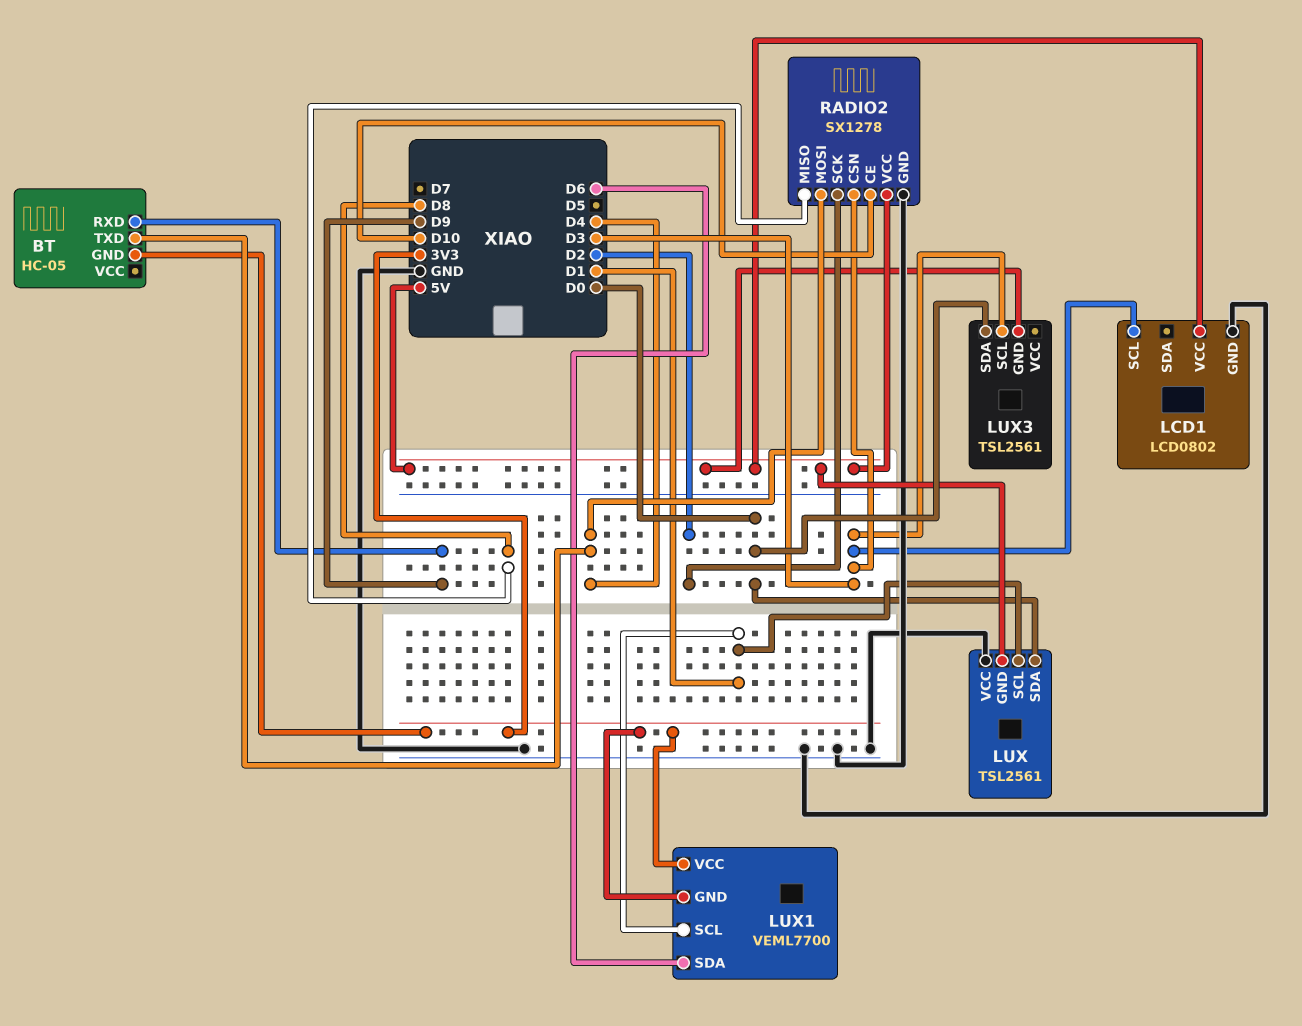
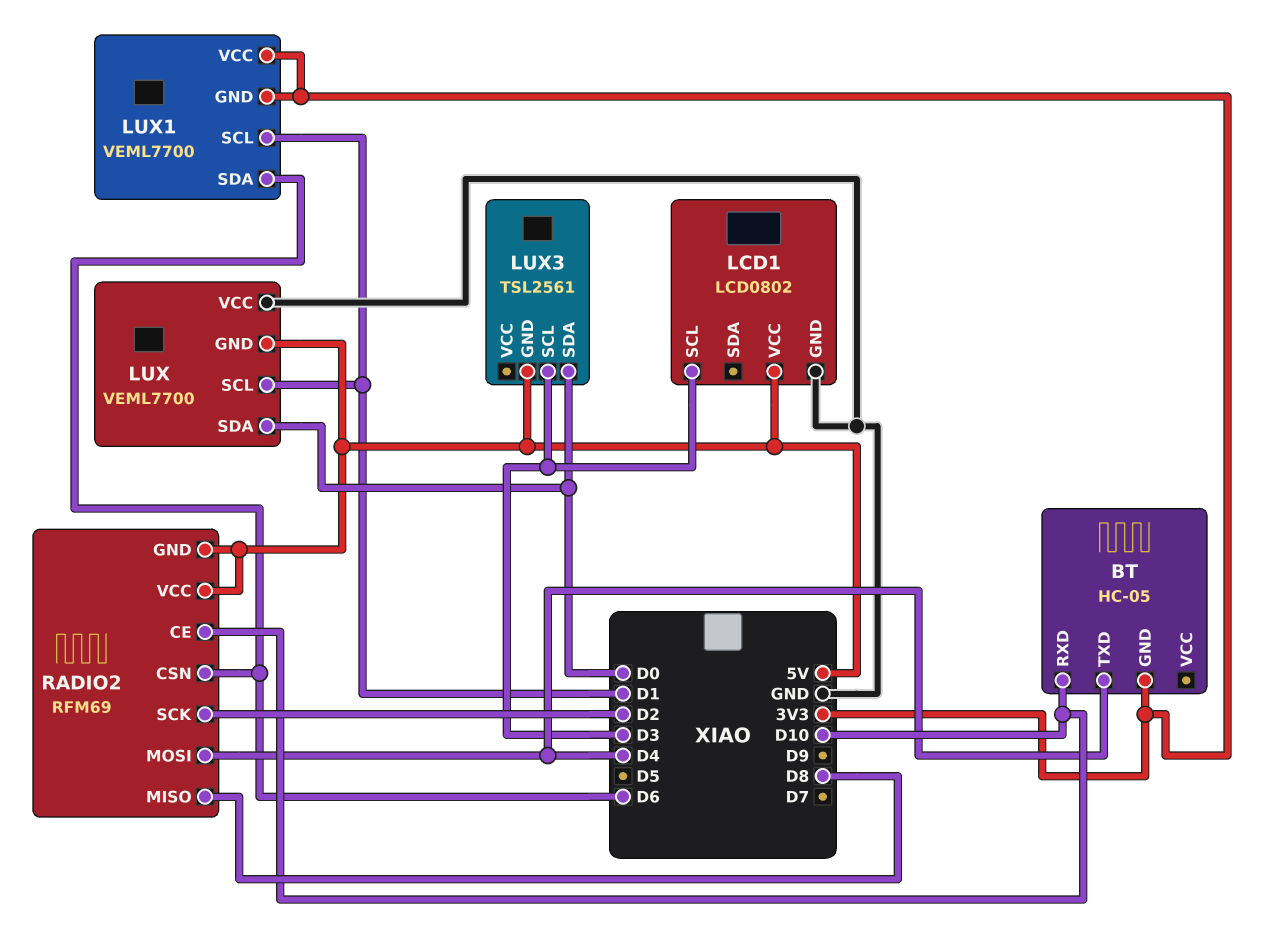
BT pin RXD: D9 -> D10
LUX: TSL2561 -> VEML7700
RADIO2: SX1278 -> RFM69
RADIO2 pin CSN: D3 -> D6
RADIO2 pin GND: GND -> 5V

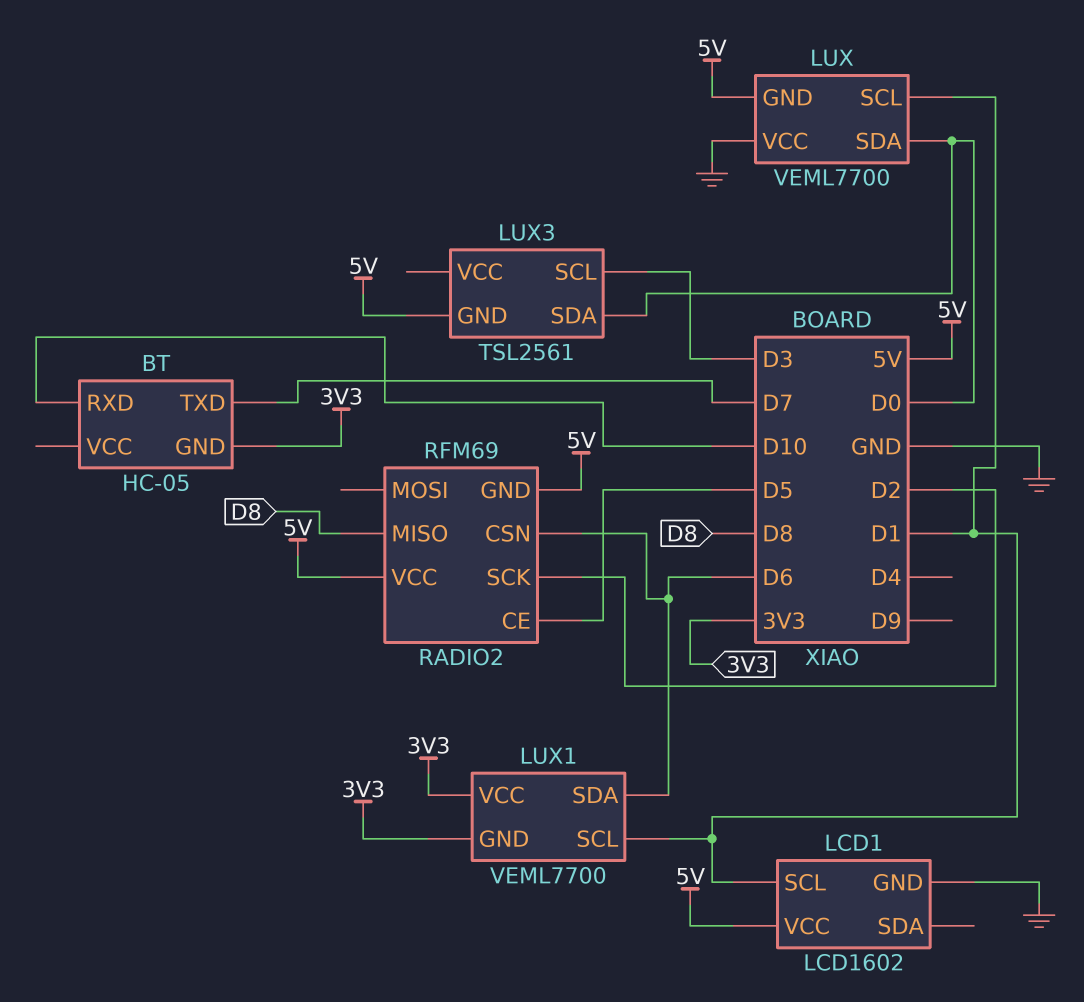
BT pin TXD: D4 -> D7
LCD1: LCD0802 -> LCD1602
LCD1 pin SCL: D3 -> D1
RADIO2 pin CE: D10 -> D5
RADIO2 pin MOSI: D4 -> none

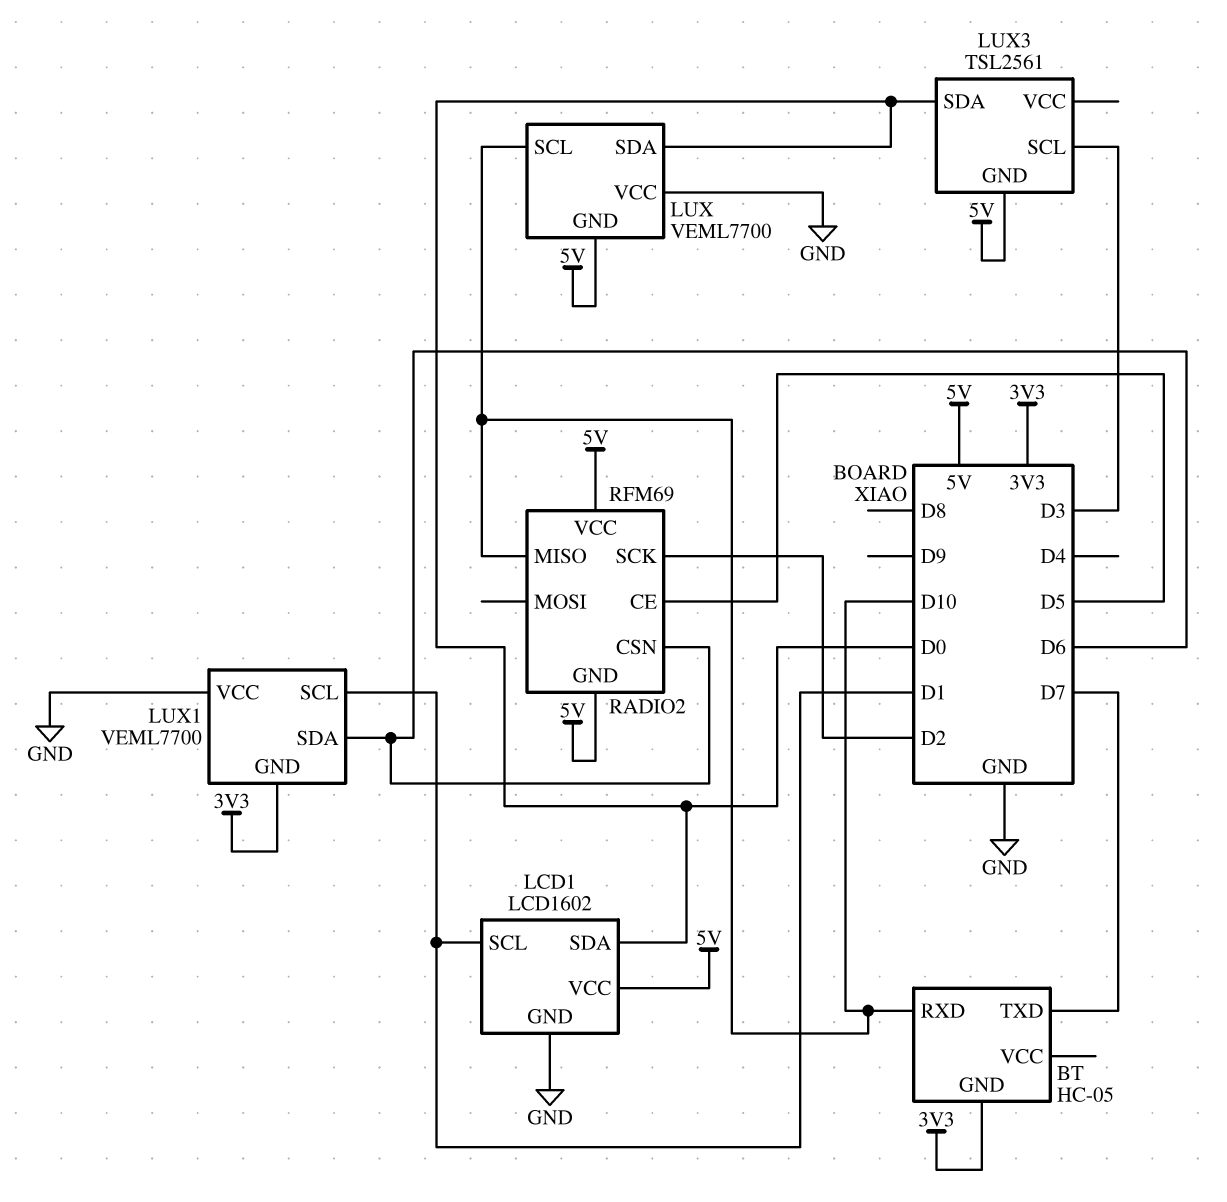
LCD1 pin SDA: none -> D0
LUX pin SCL: D1 -> D10
LUX1 pin VCC: 3V3 -> GND
RADIO2 pin MISO: D8 -> D10

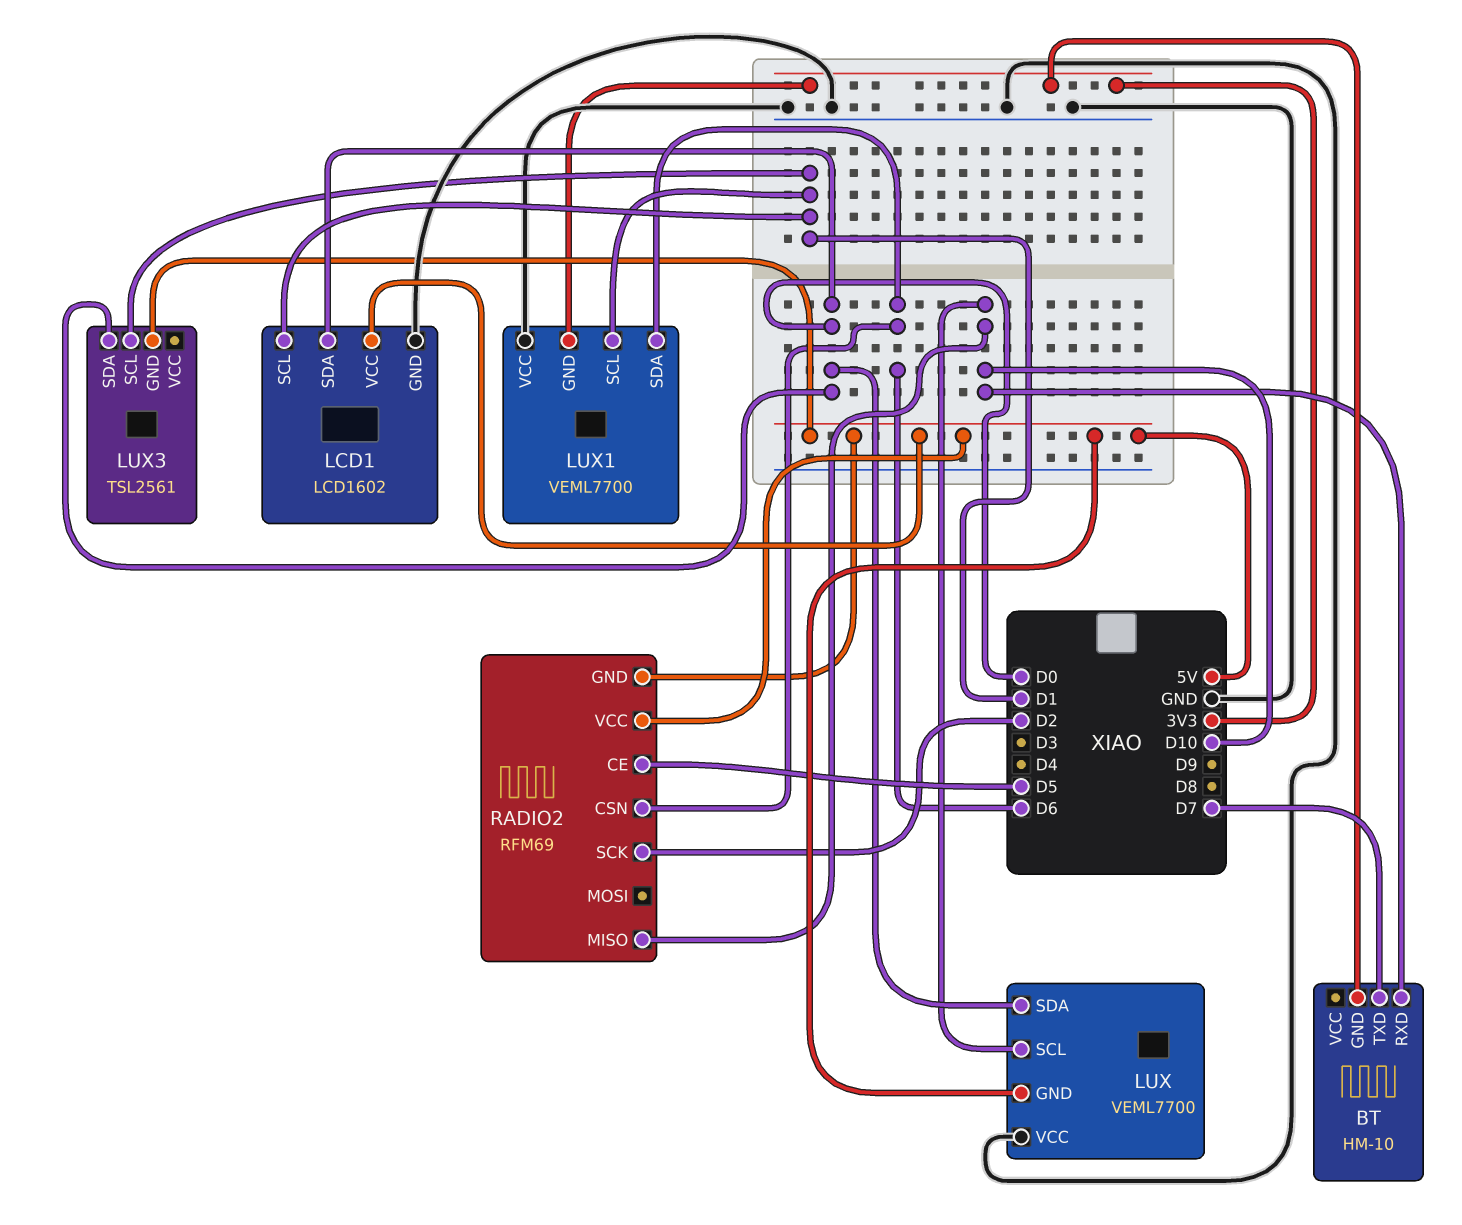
BT: HC-05 -> HM-10
LUX3 pin SCL: D3 -> D1

